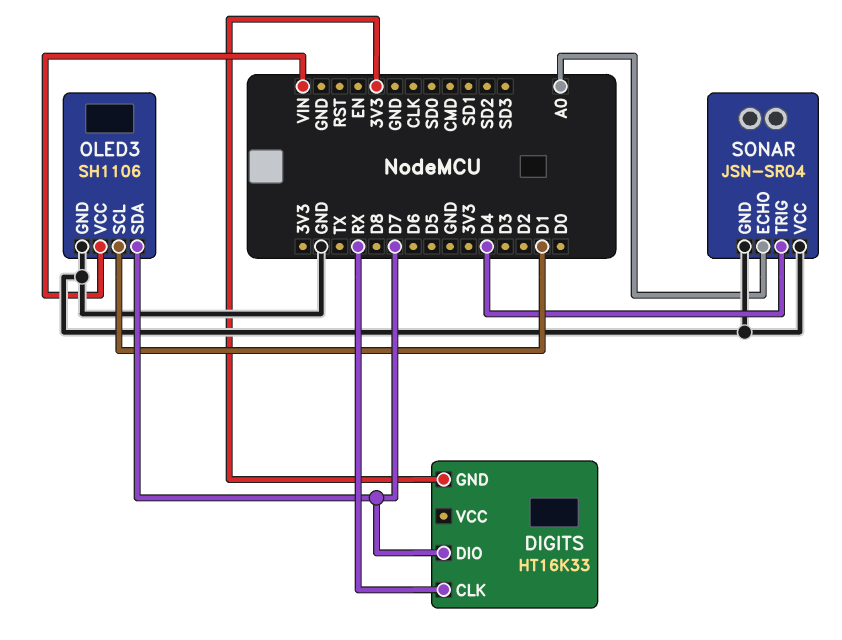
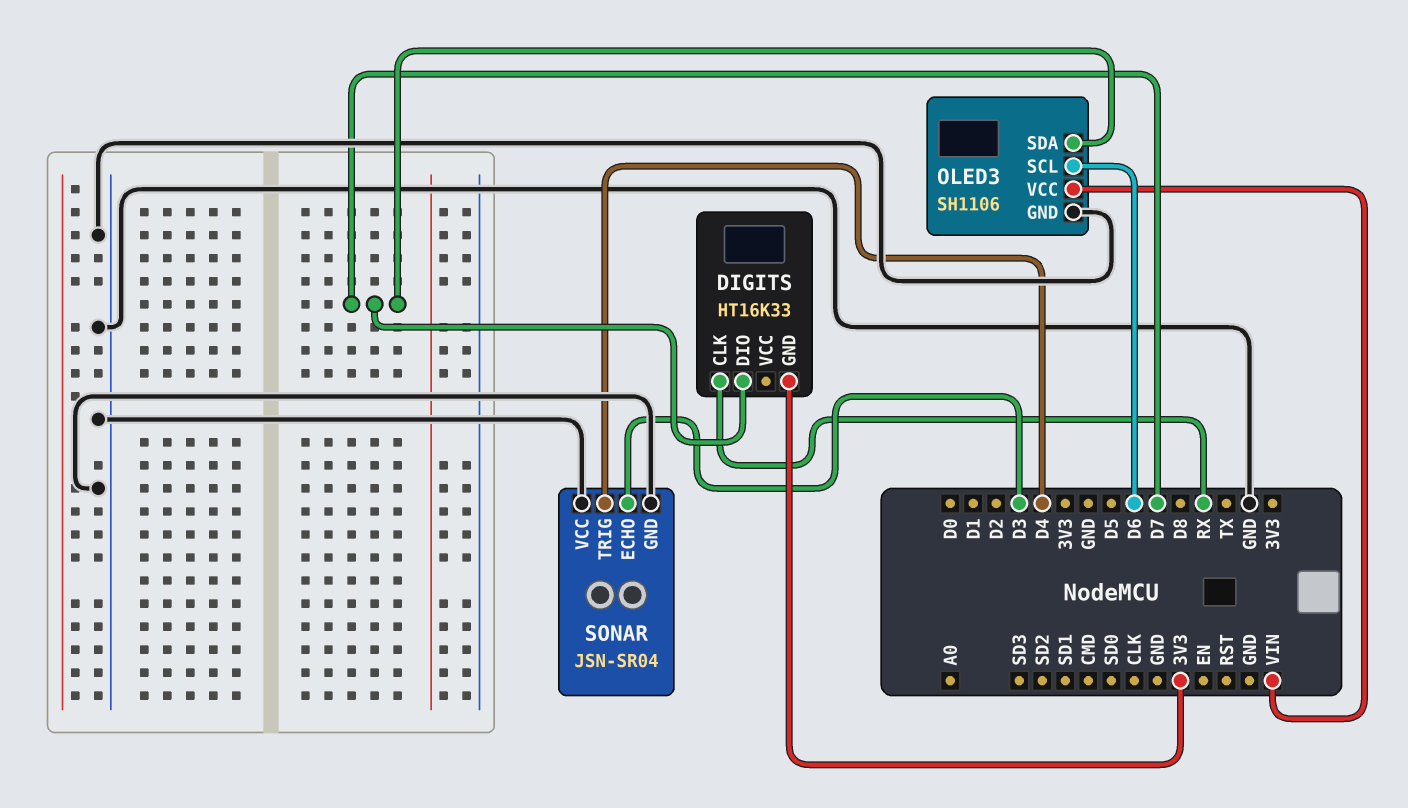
OLED3 pin SCL: D1 -> D6
SONAR pin ECHO: A0 -> D3

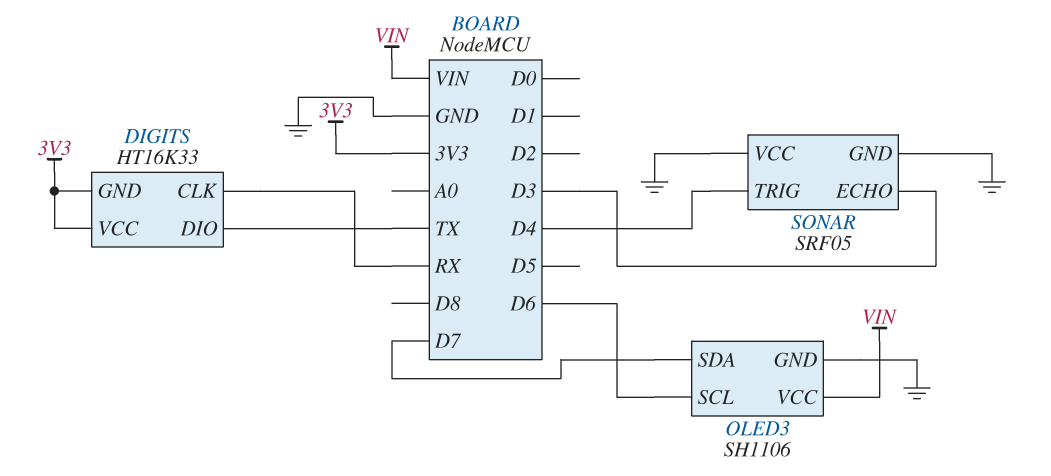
DIGITS pin DIO: D7 -> TX
DIGITS pin VCC: none -> 3V3
SONAR: JSN-SR04 -> SRF05

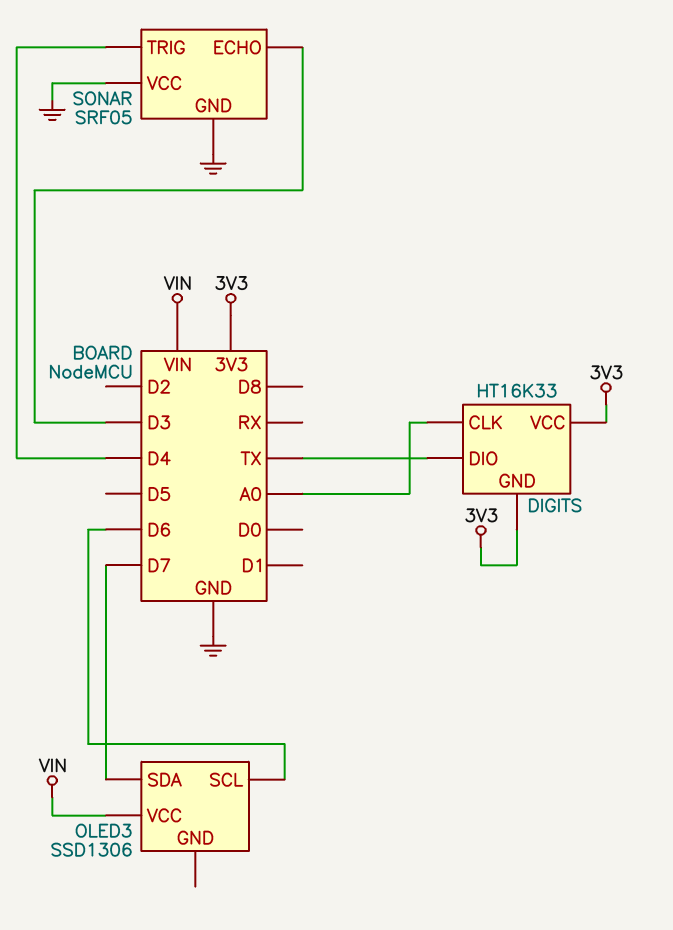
DIGITS pin CLK: RX -> A0
OLED3: SH1106 -> SSD1306
OLED3 pin GND: GND -> none

